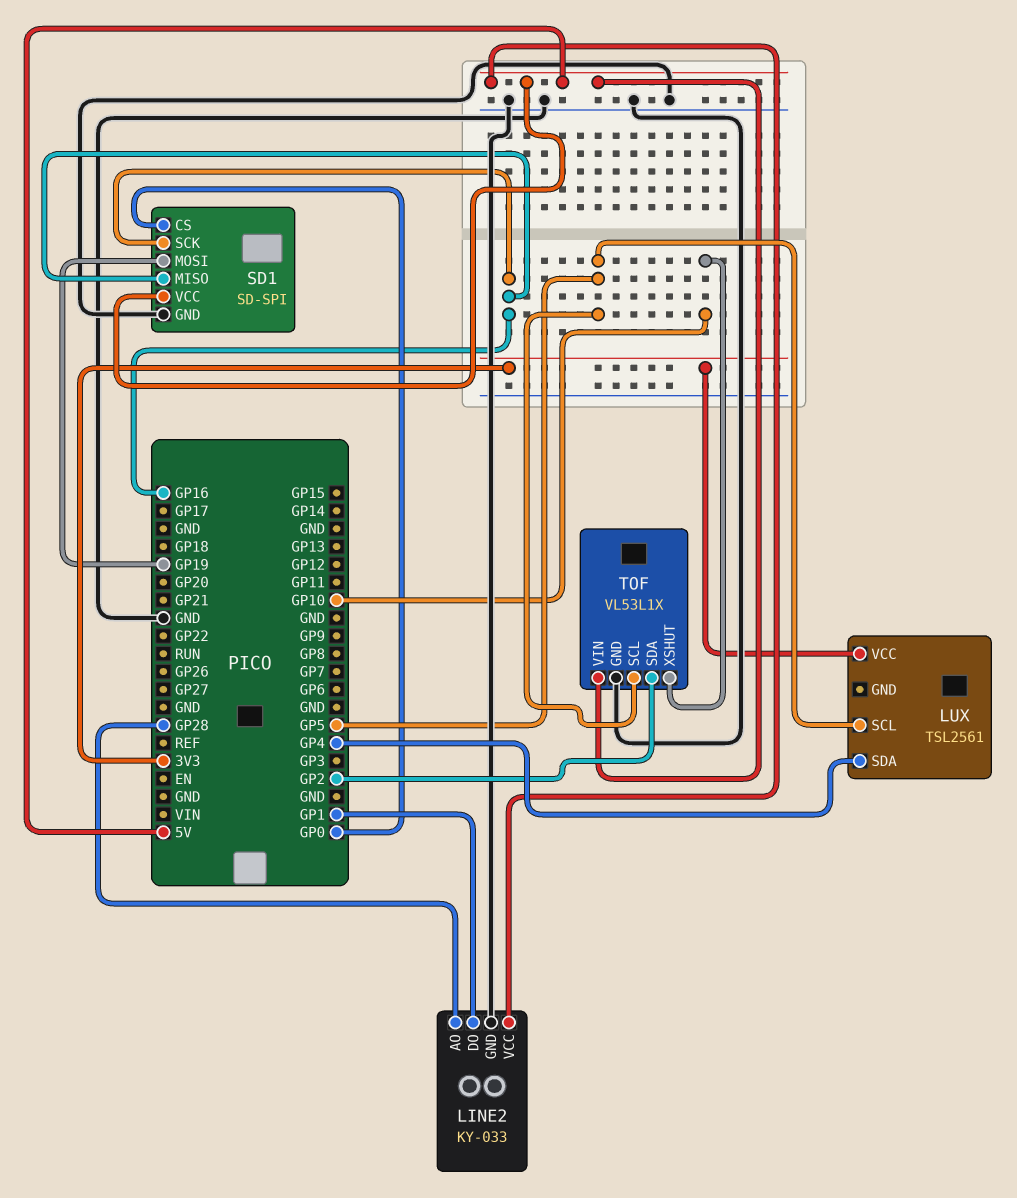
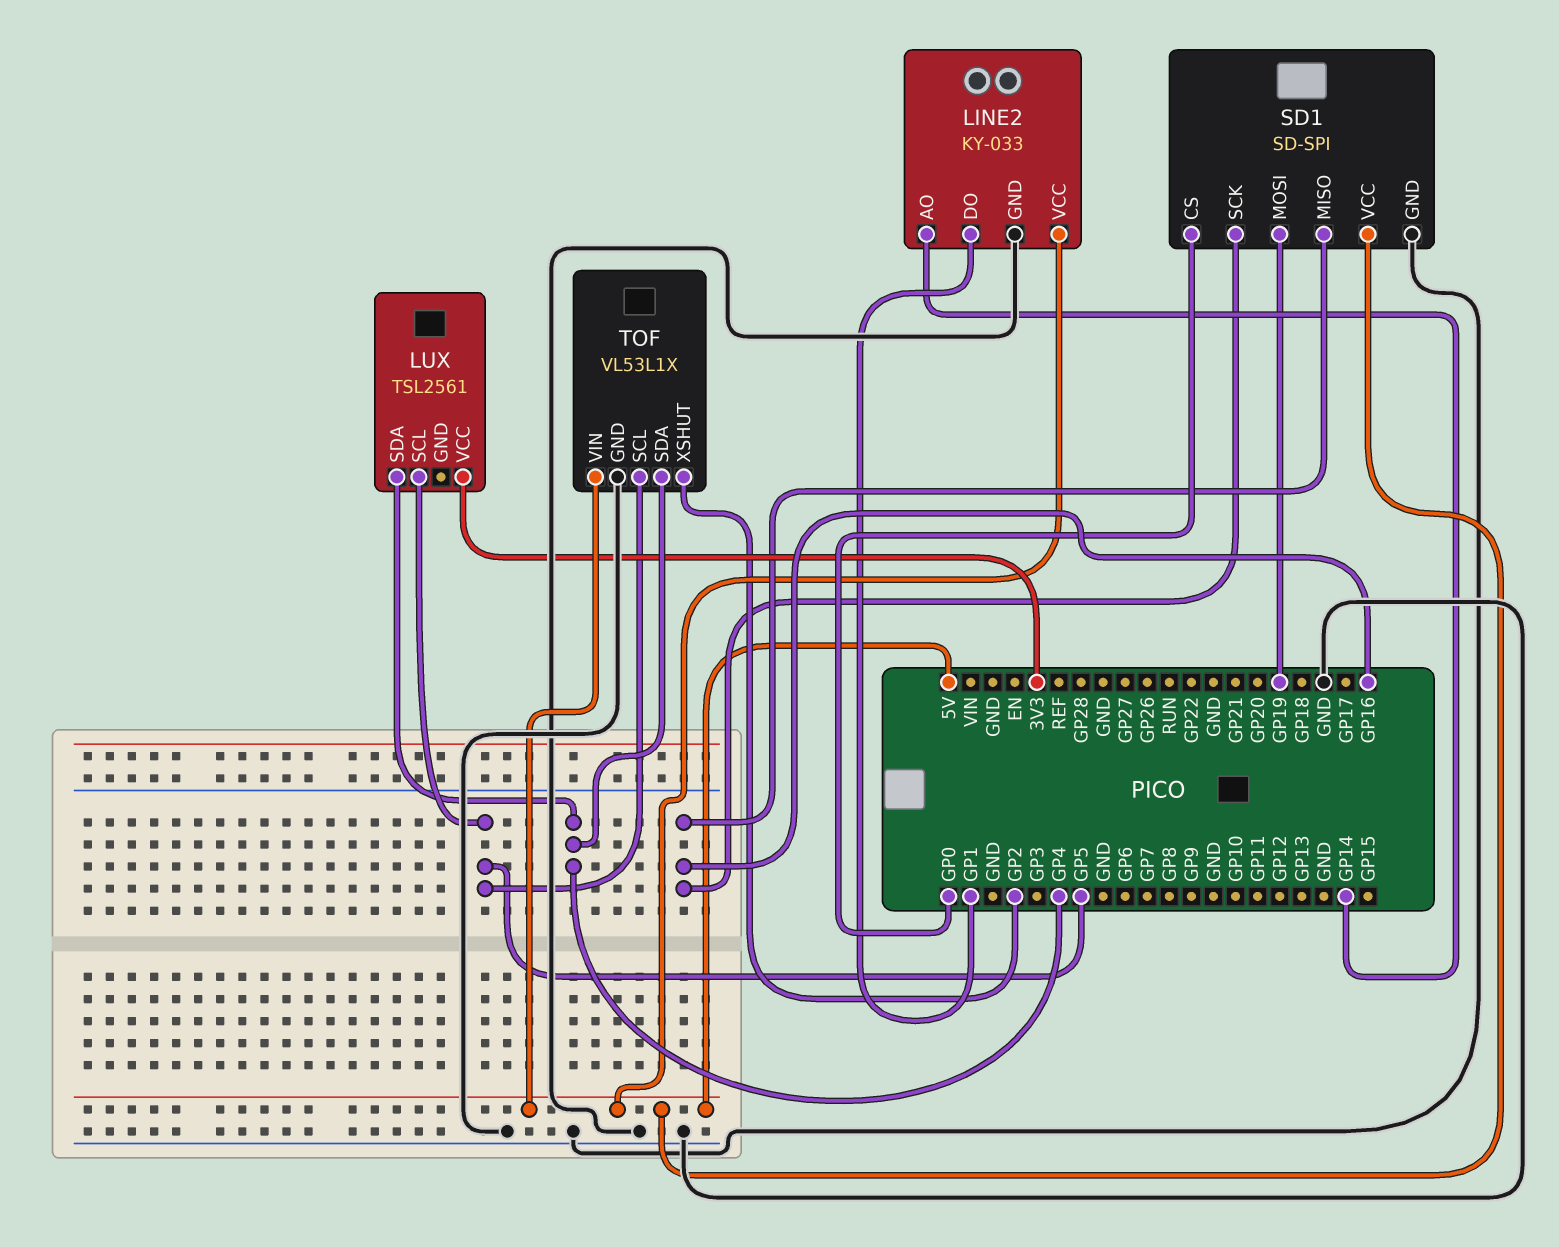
LINE2 pin AO: GP28 -> GP14
TOF pin SDA: GP2 -> GP4
TOF pin XSHUT: GP10 -> GP2

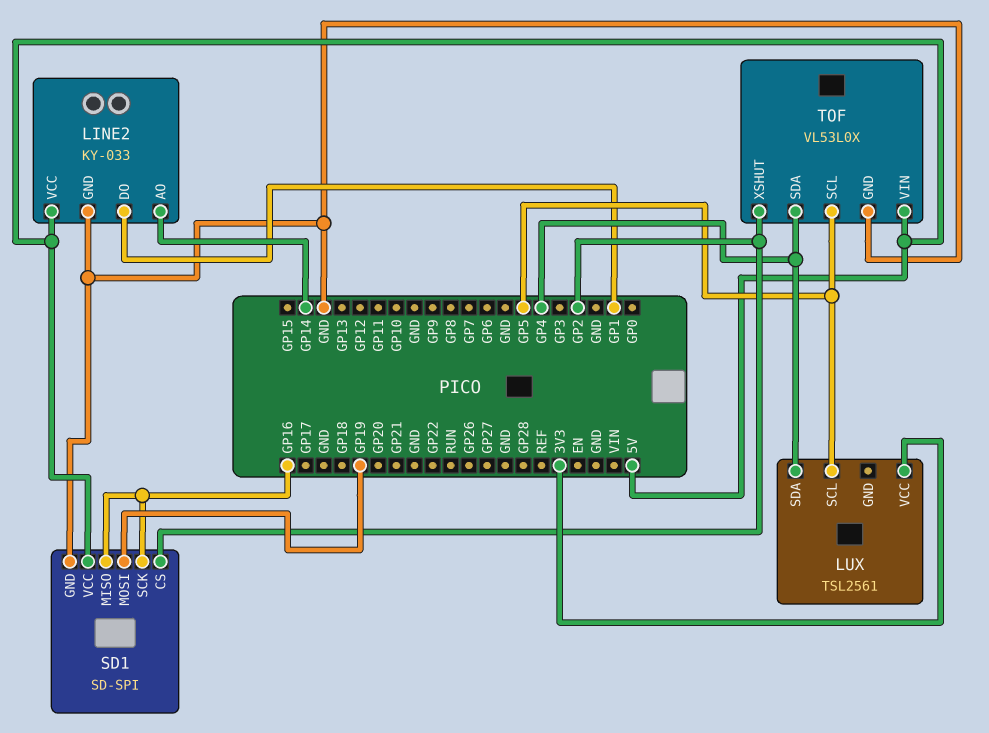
SD1 pin CS: GP0 -> GP2
TOF: VL53L1X -> VL53L0X

